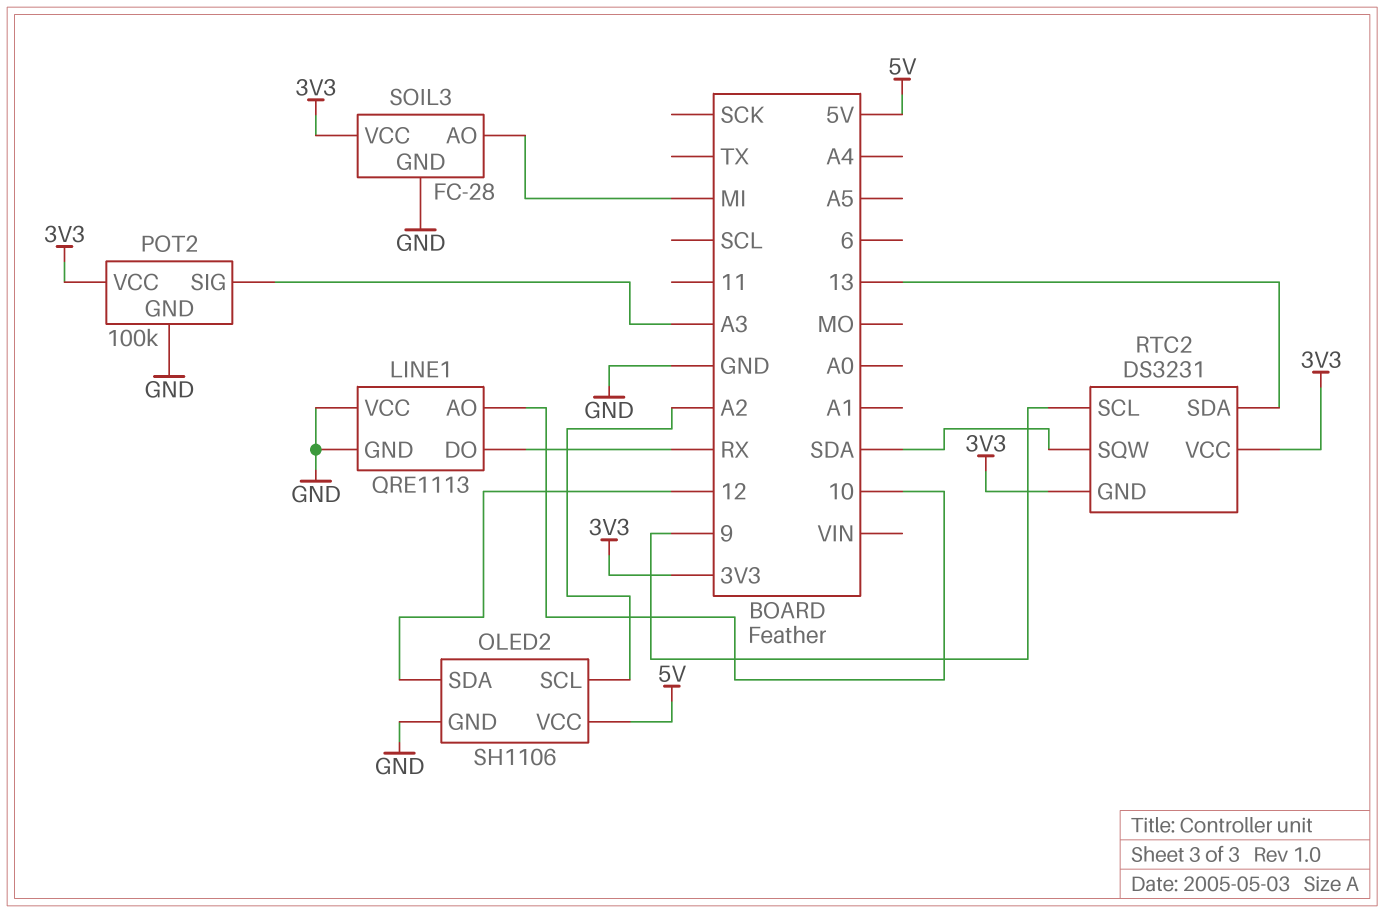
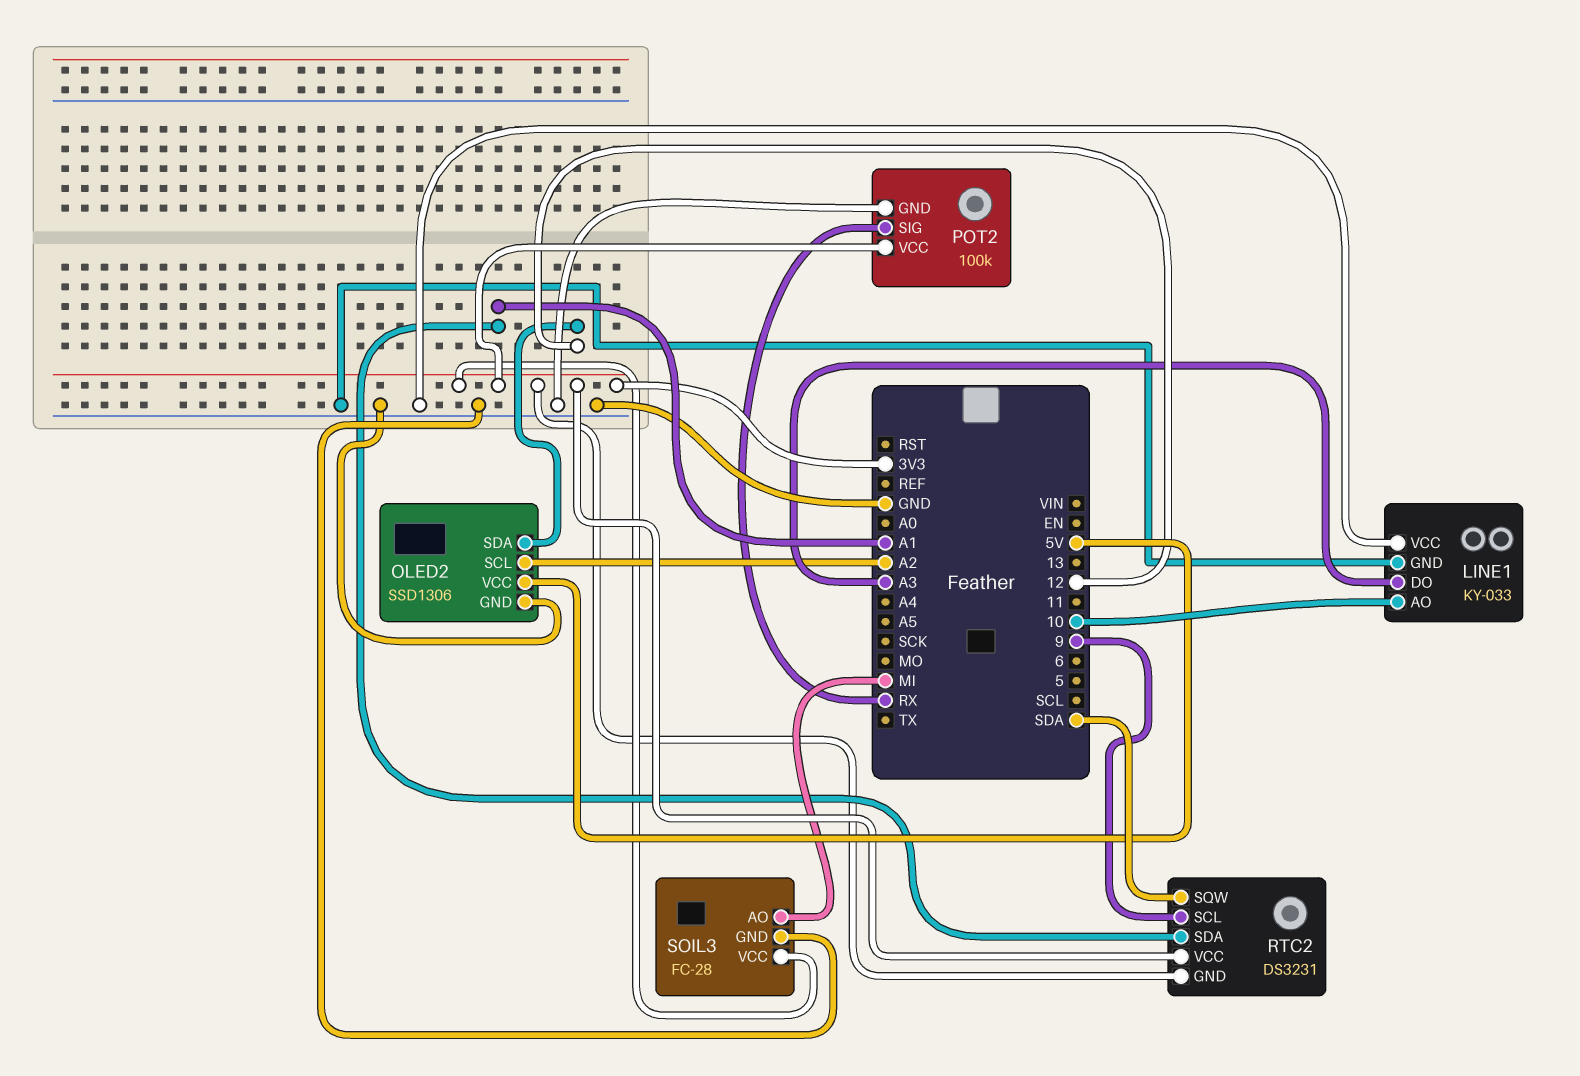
LINE1: QRE1113 -> KY-033
LINE1 pin DO: RX -> A3
OLED2: SH1106 -> SSD1306
POT2 pin SIG: A3 -> RX
RTC2 pin SDA: 13 -> A1

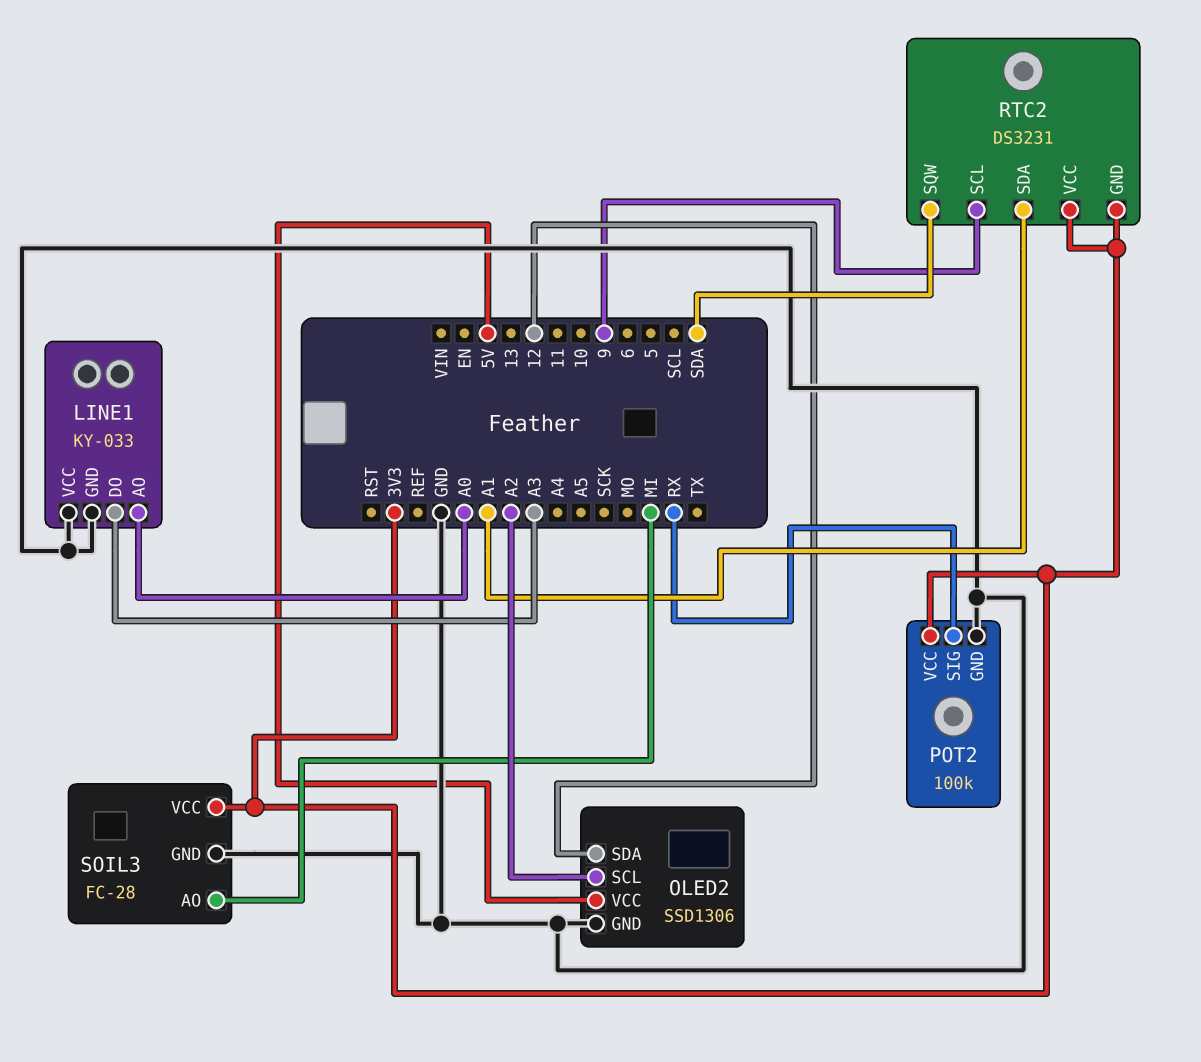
LINE1 pin AO: 10 -> A0

